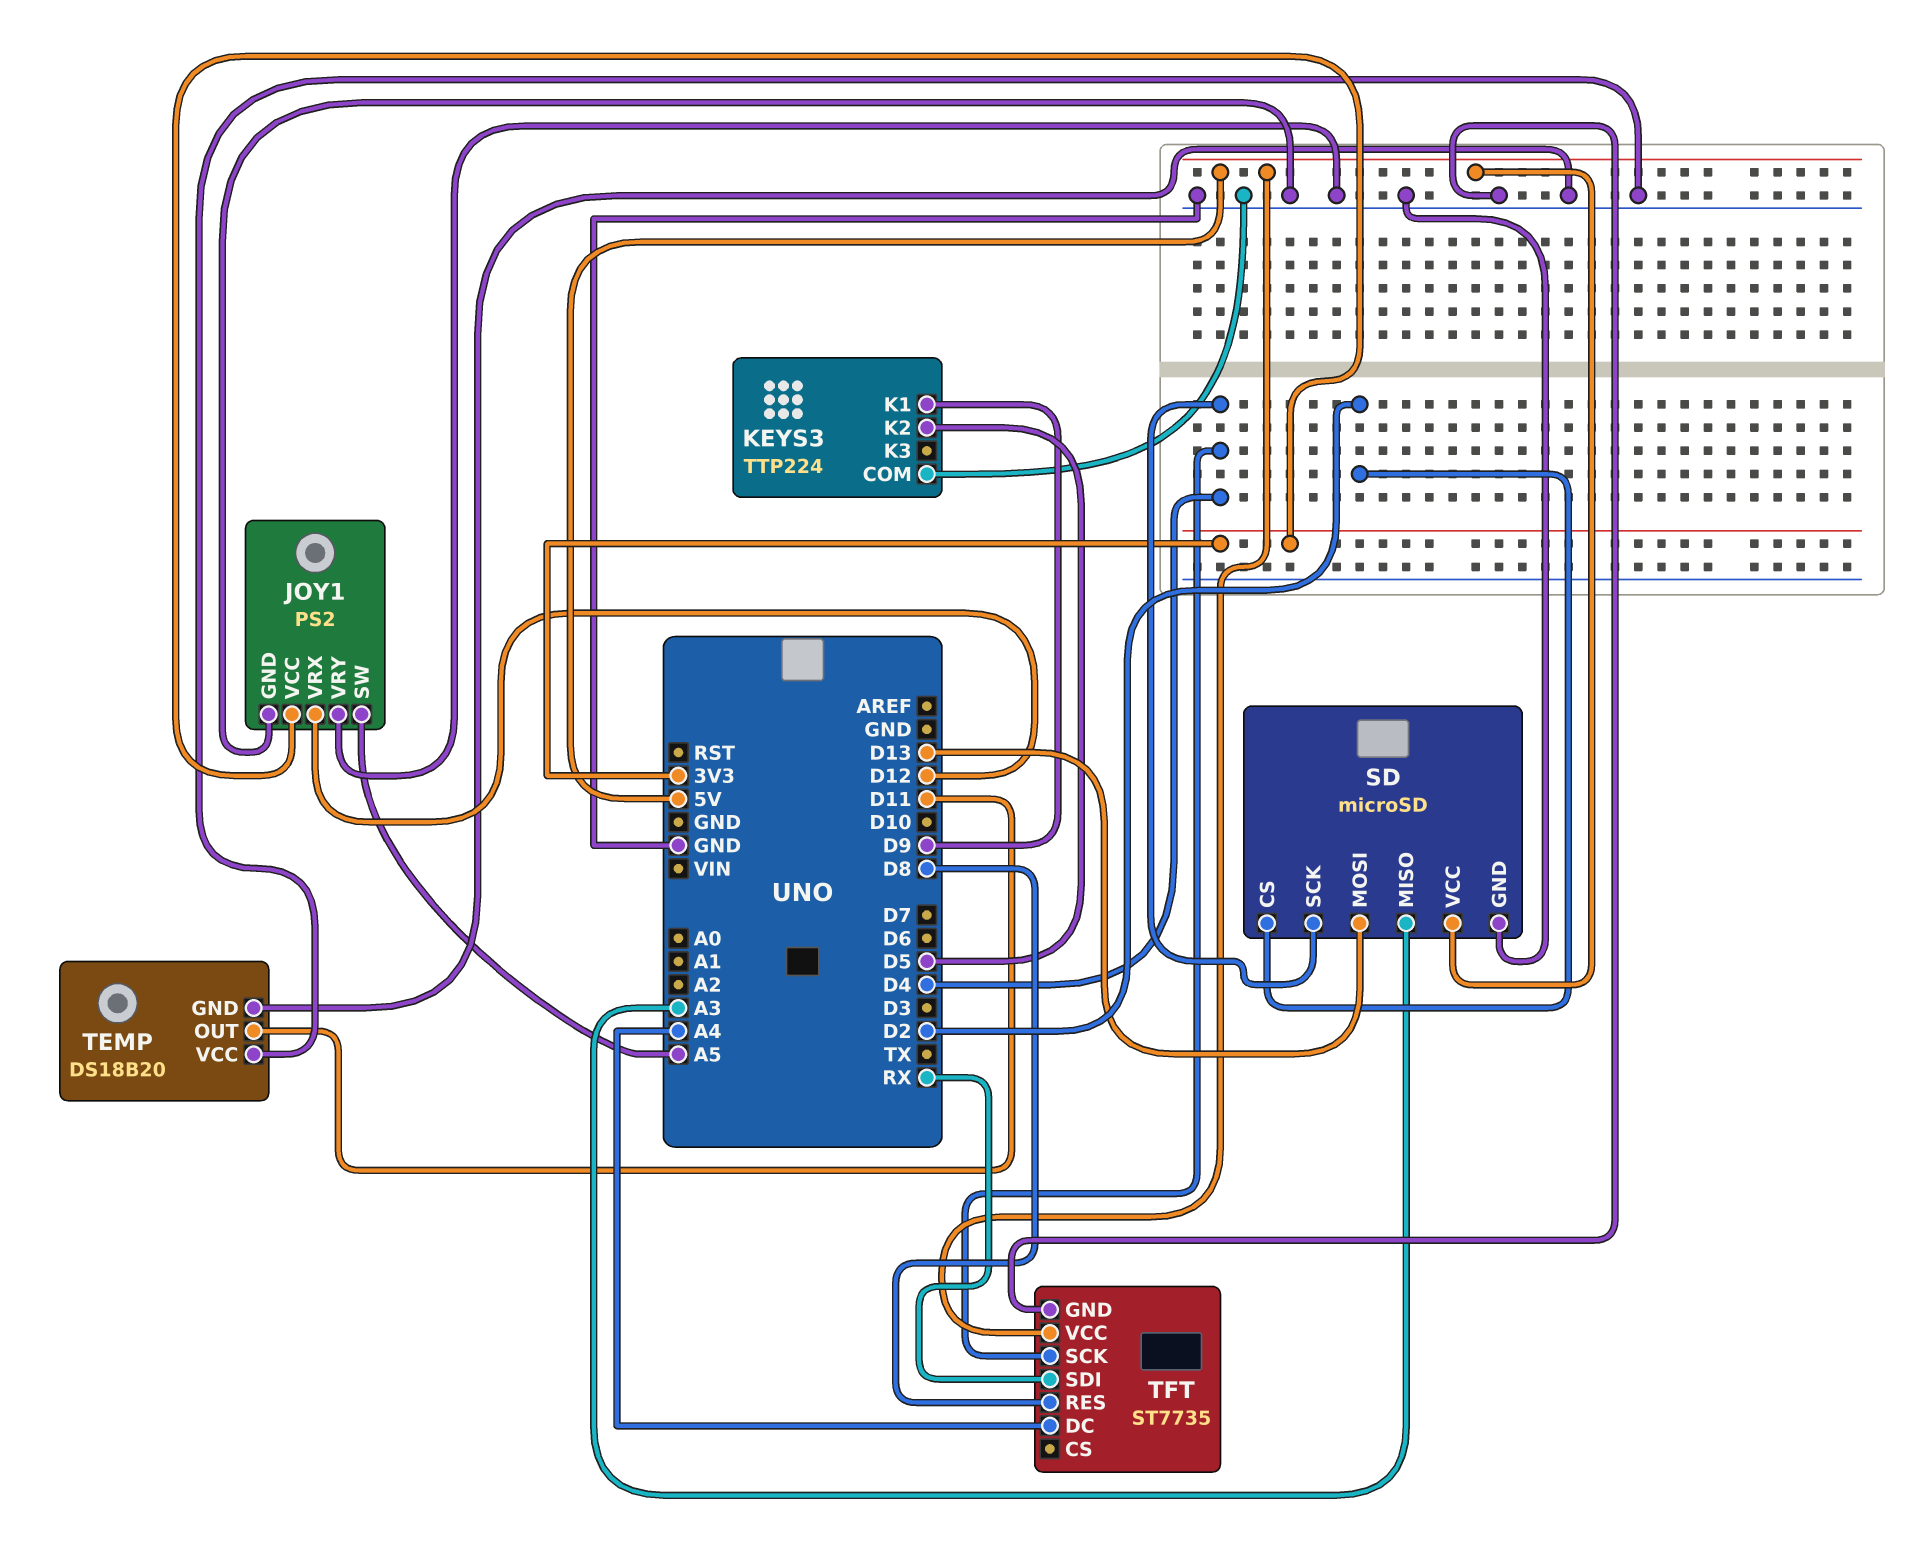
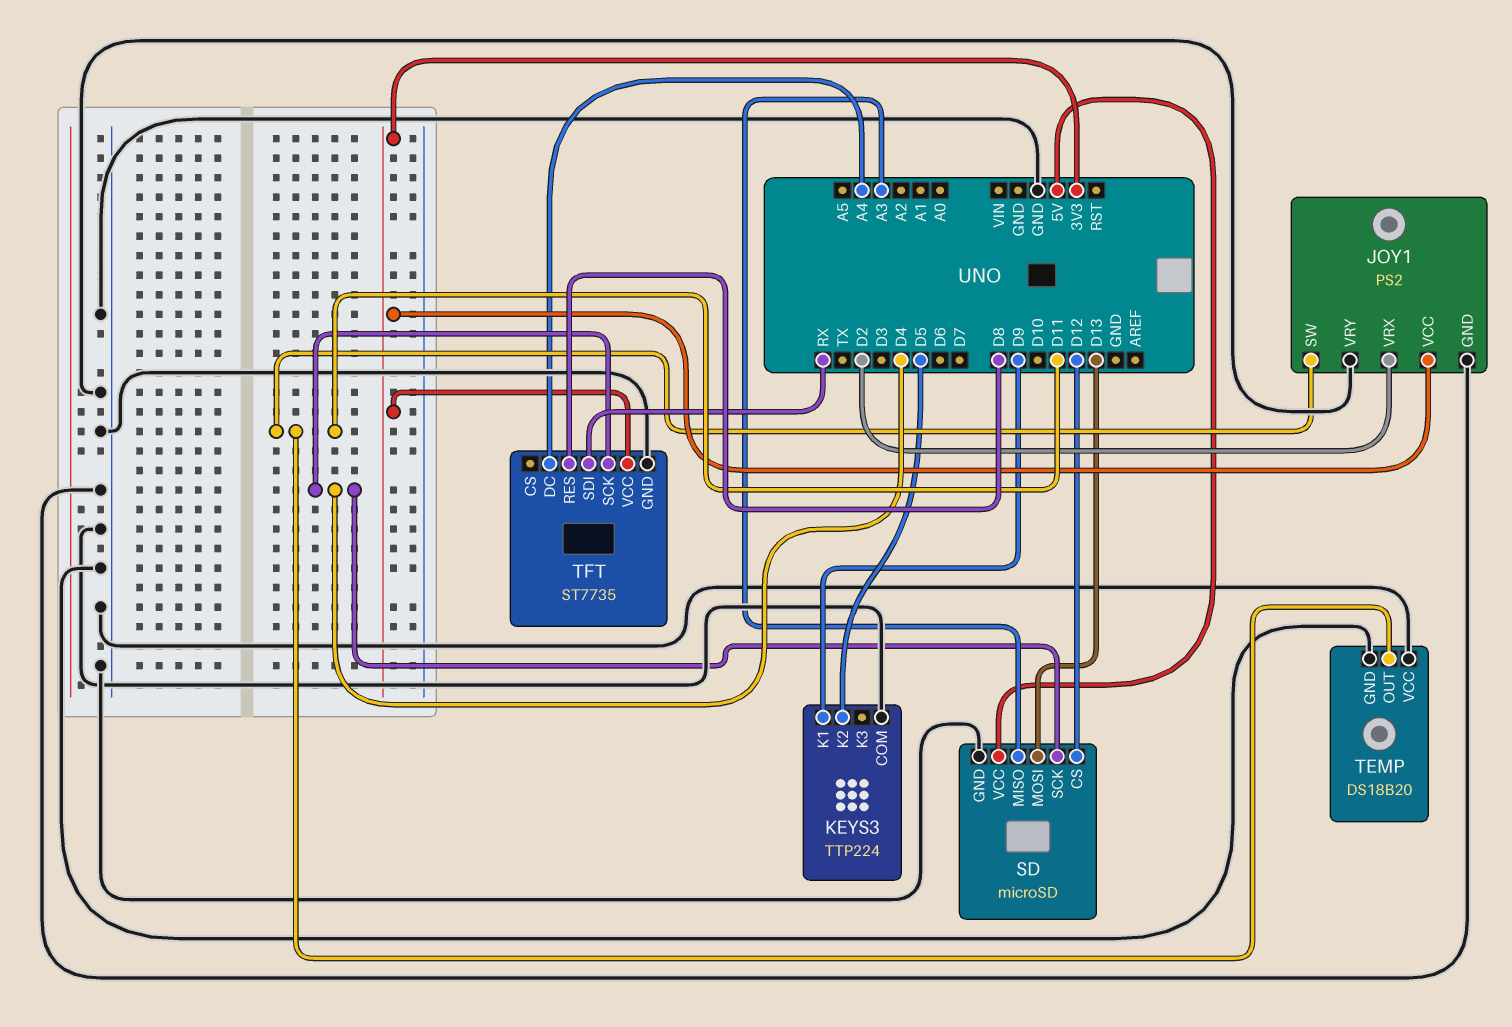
JOY1 pin SW: A5 -> D11
JOY1 pin VRX: D12 -> D2
SD pin CS: D2 -> D12
TFT pin VCC: 5V -> 3V3

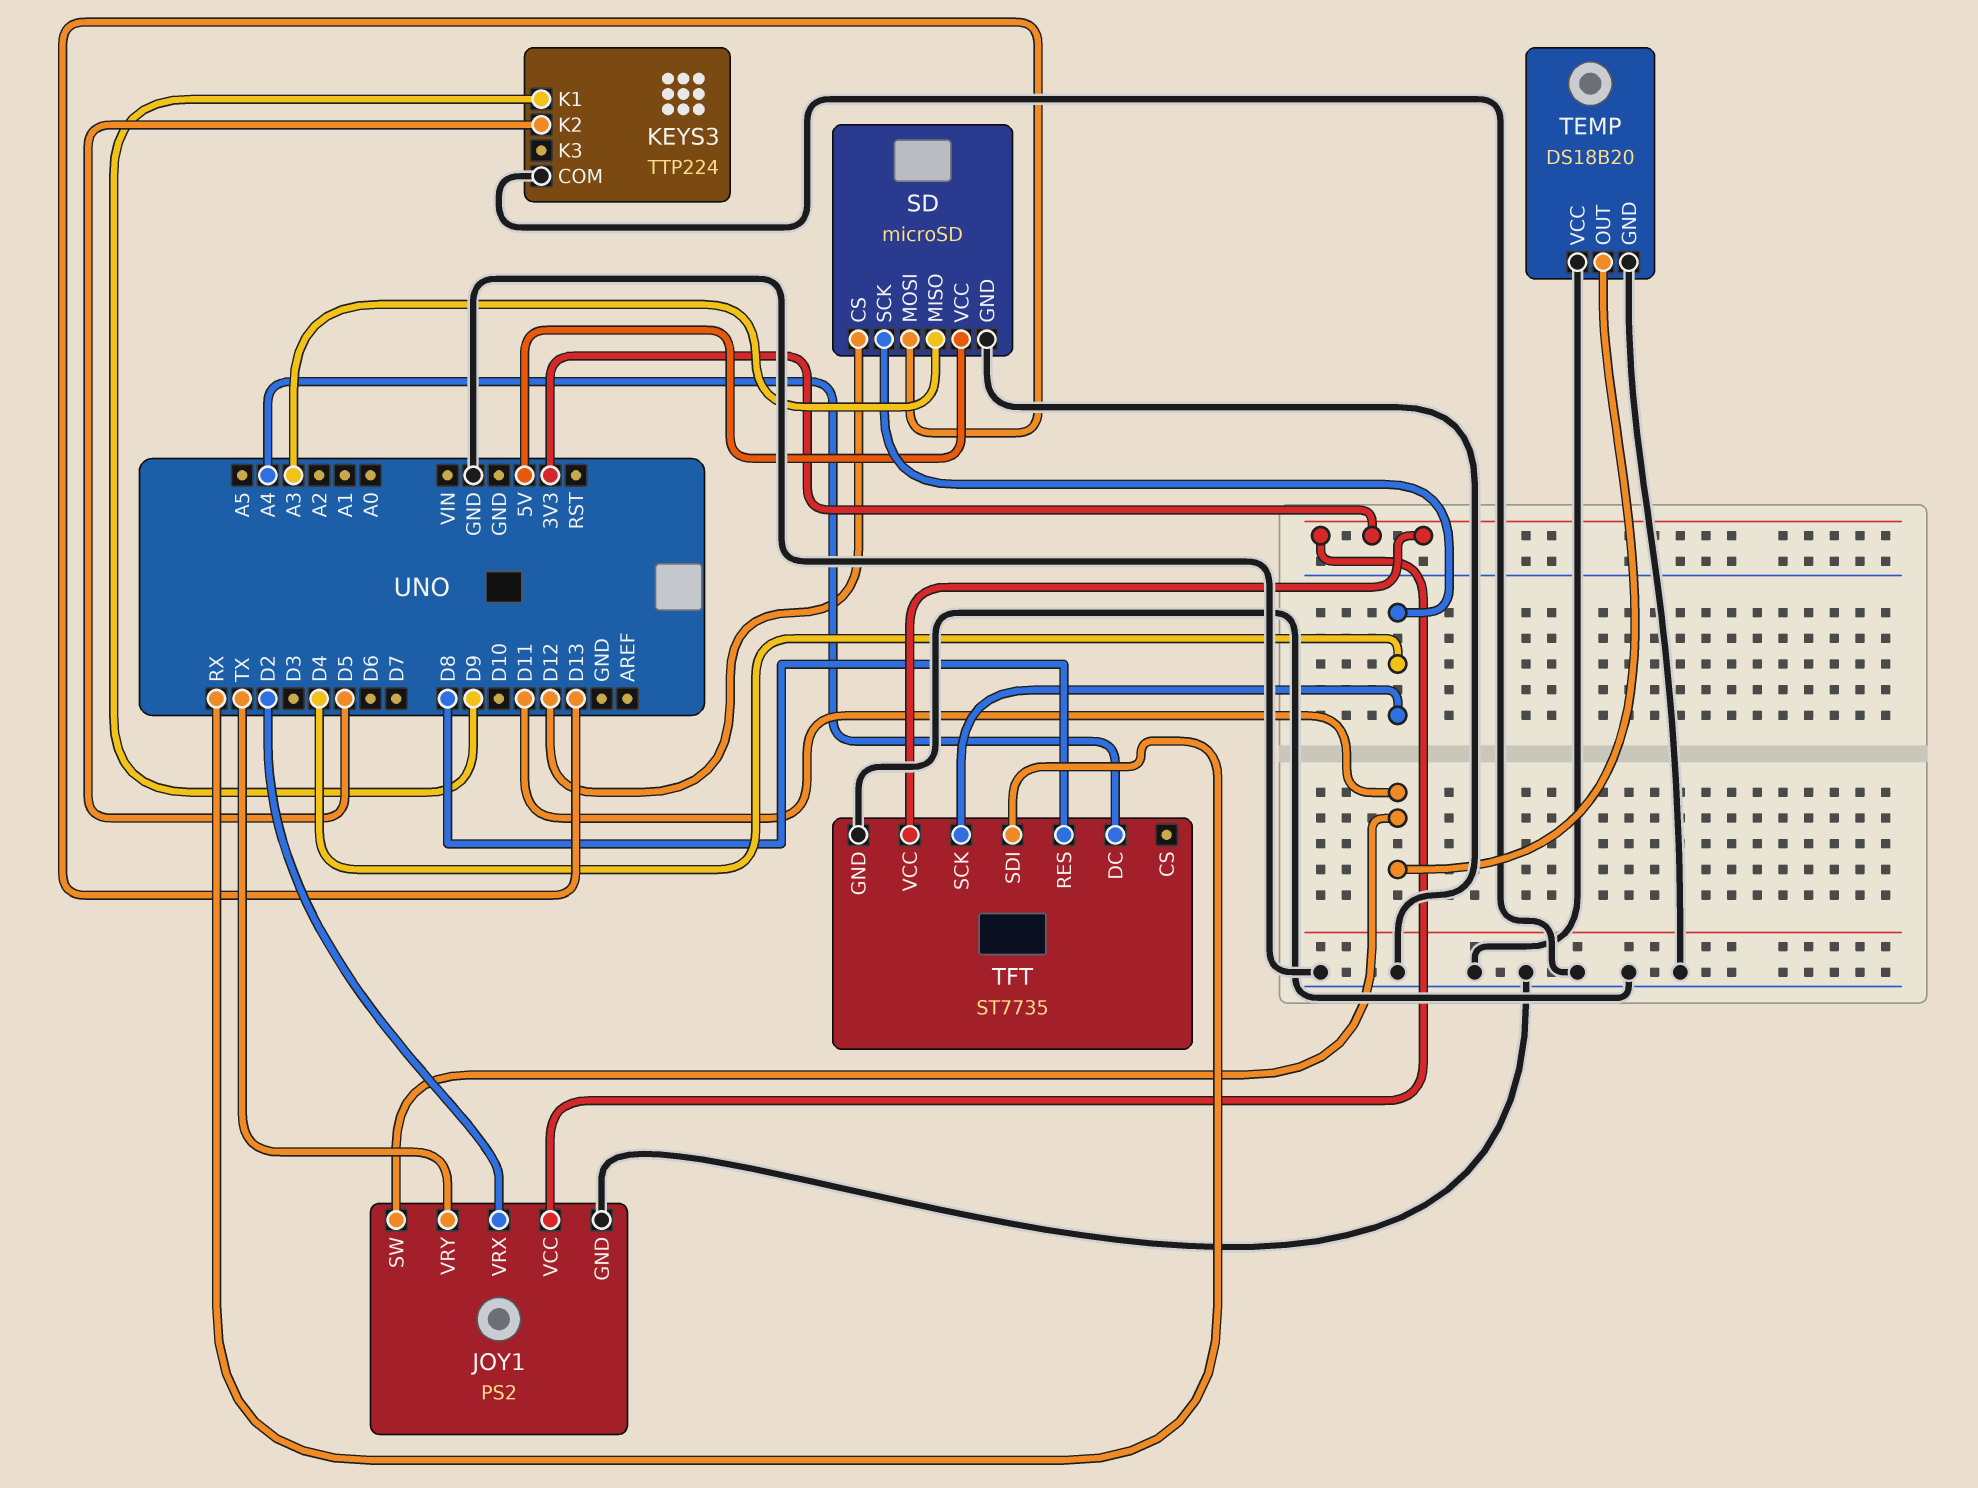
JOY1 pin VRY: GND -> TX

